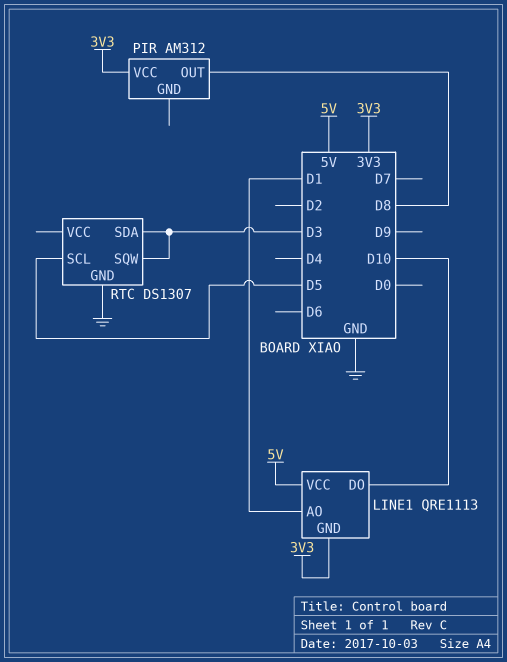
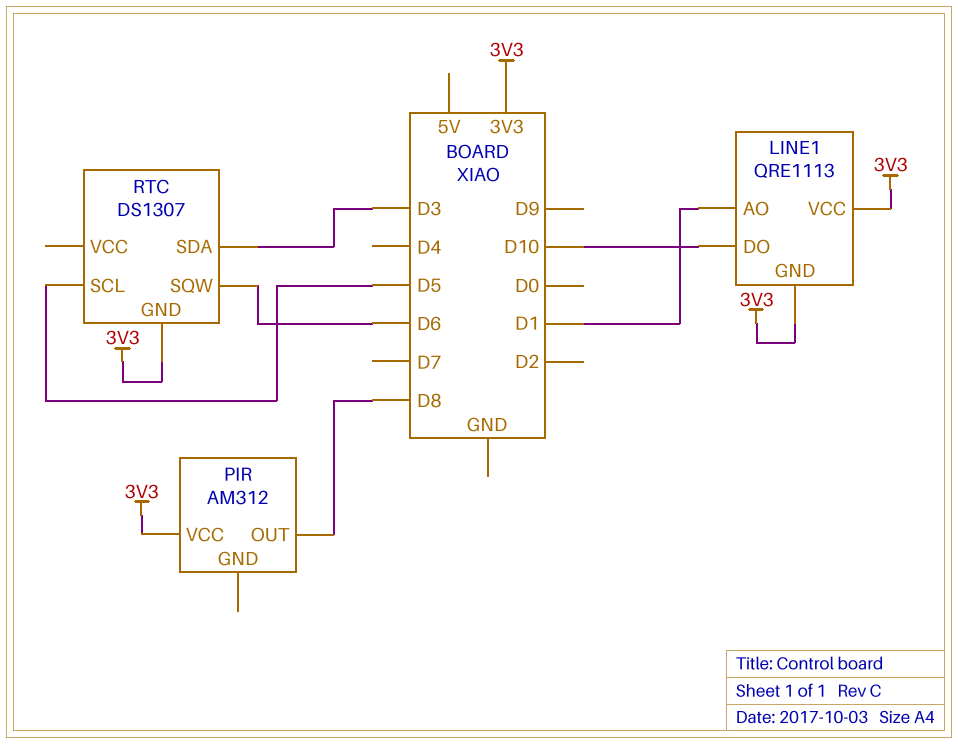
LINE1 pin VCC: 5V -> 3V3
RTC pin GND: GND -> 3V3
RTC pin SQW: D3 -> D6

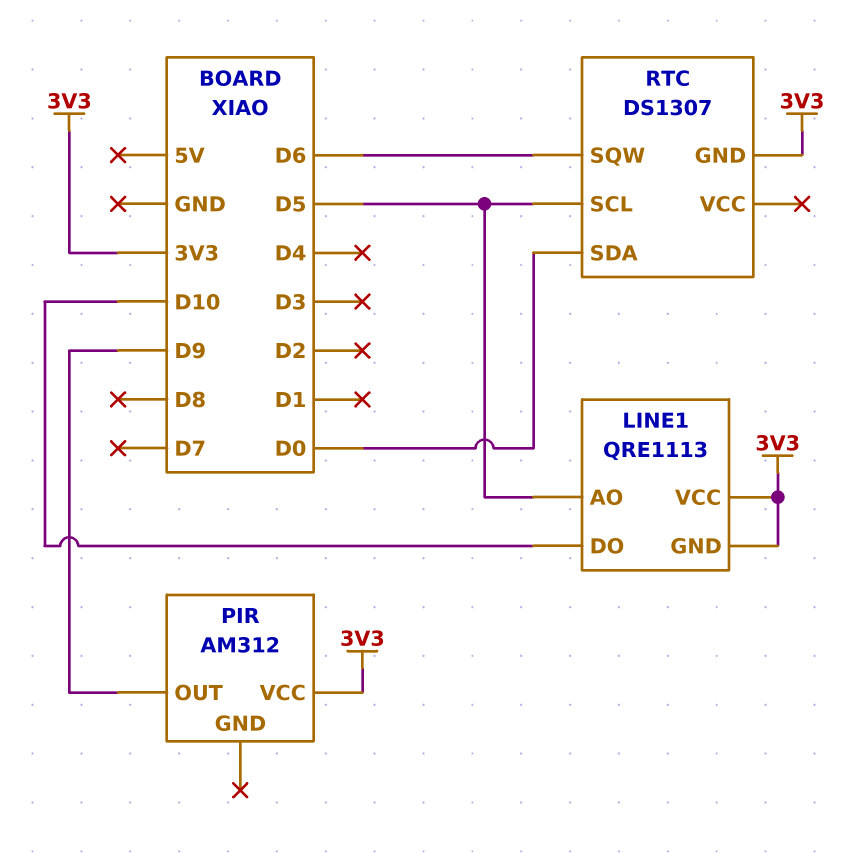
LINE1 pin AO: D1 -> D5
PIR pin OUT: D8 -> D9
RTC pin SDA: D3 -> D0

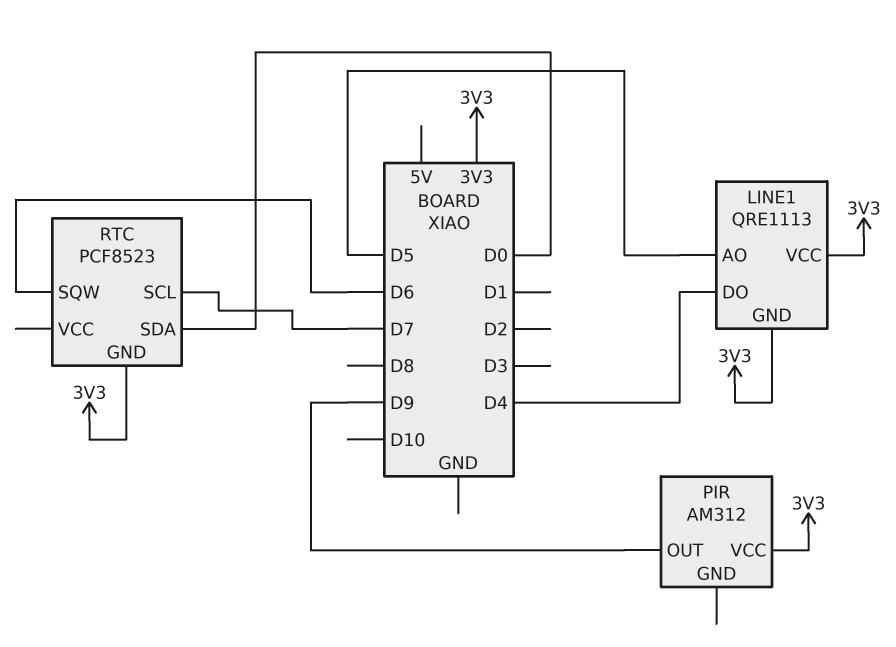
LINE1 pin DO: D10 -> D4
RTC: DS1307 -> PCF8523
RTC pin SCL: D5 -> D7

